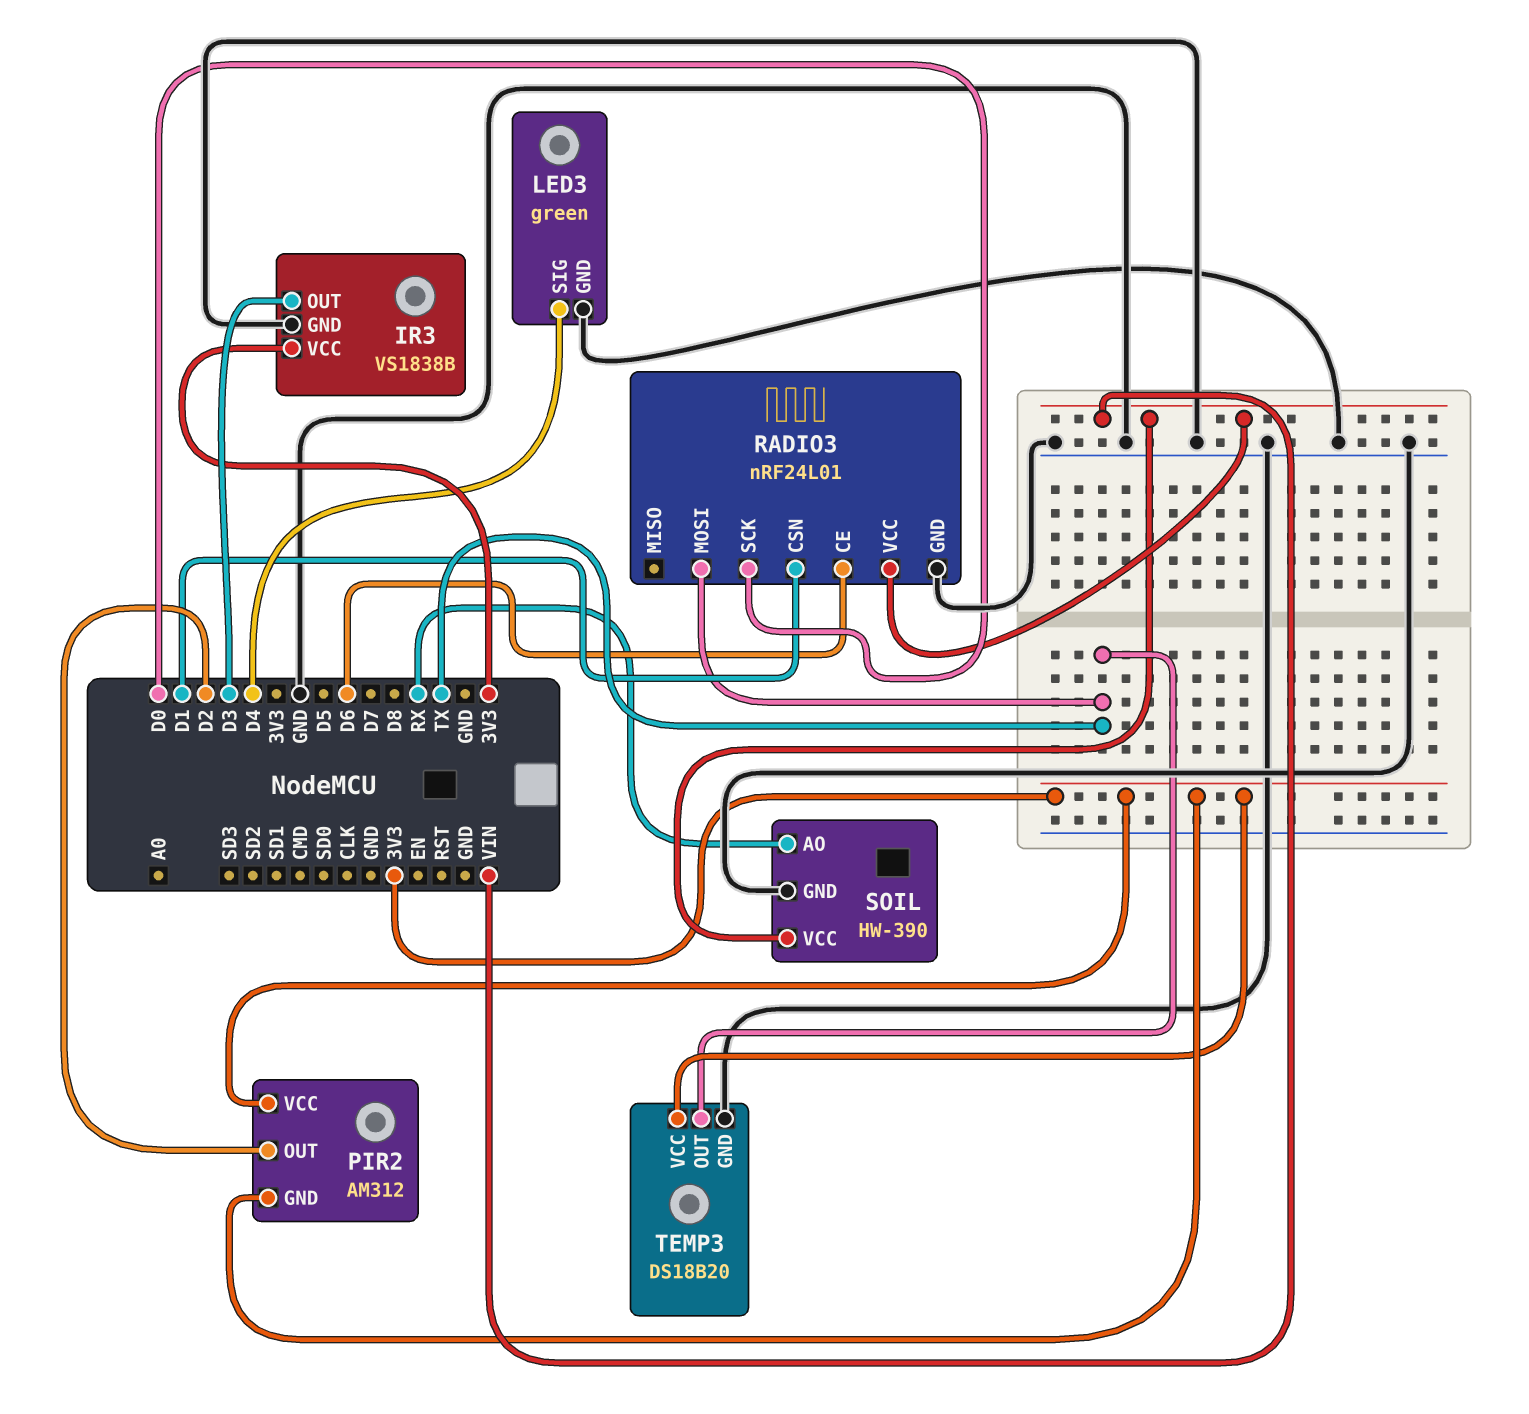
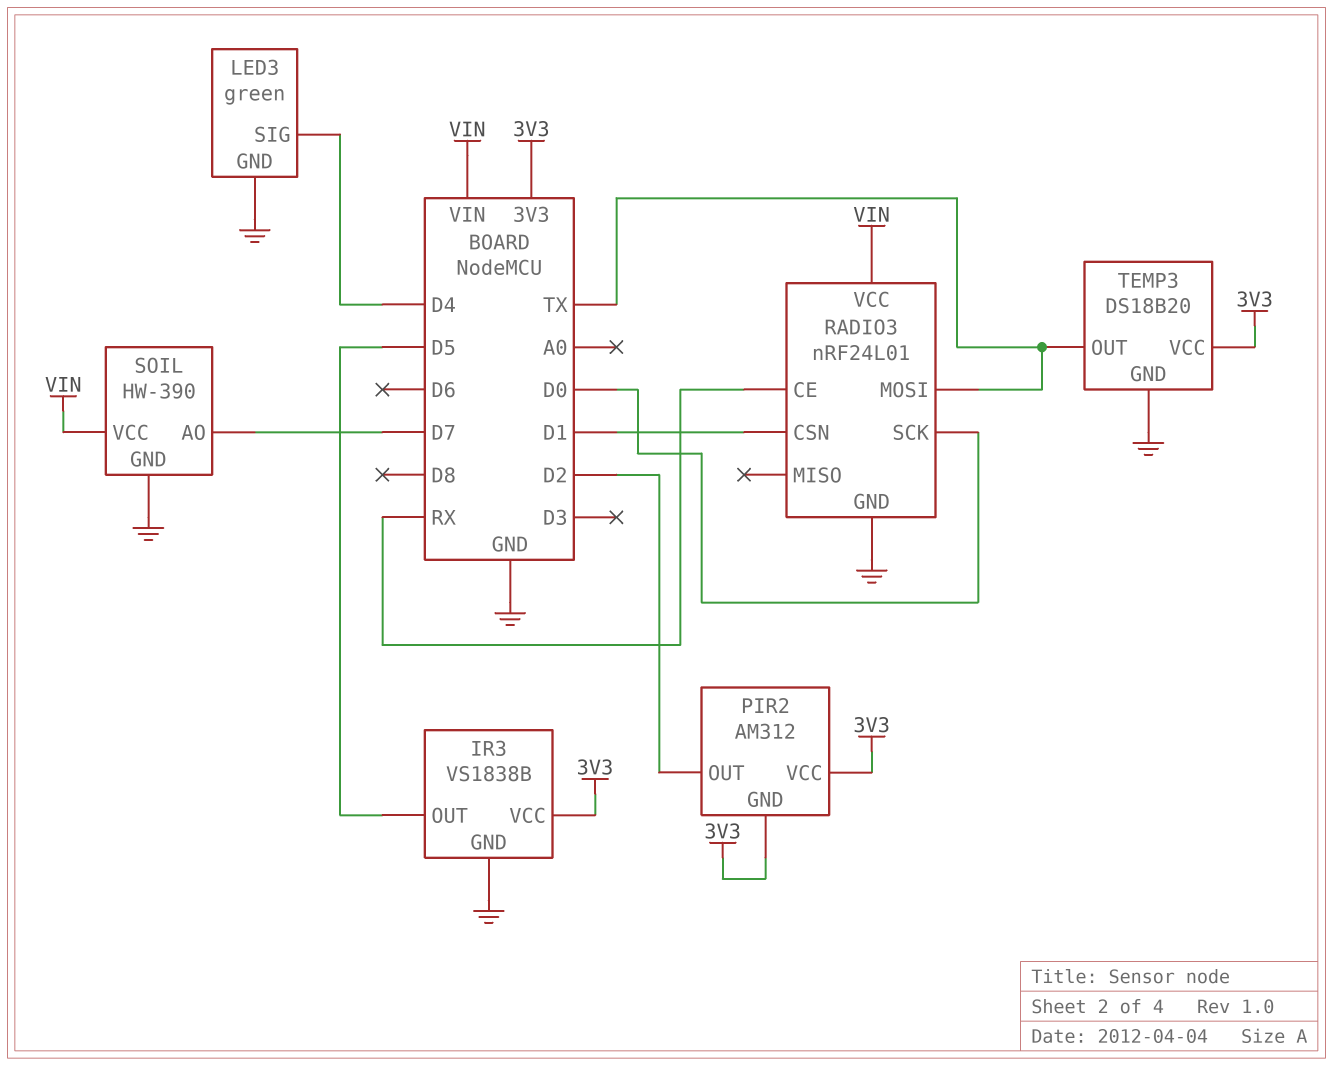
IR3 pin OUT: D3 -> D5
RADIO3 pin CE: D6 -> RX
SOIL pin AO: RX -> D7

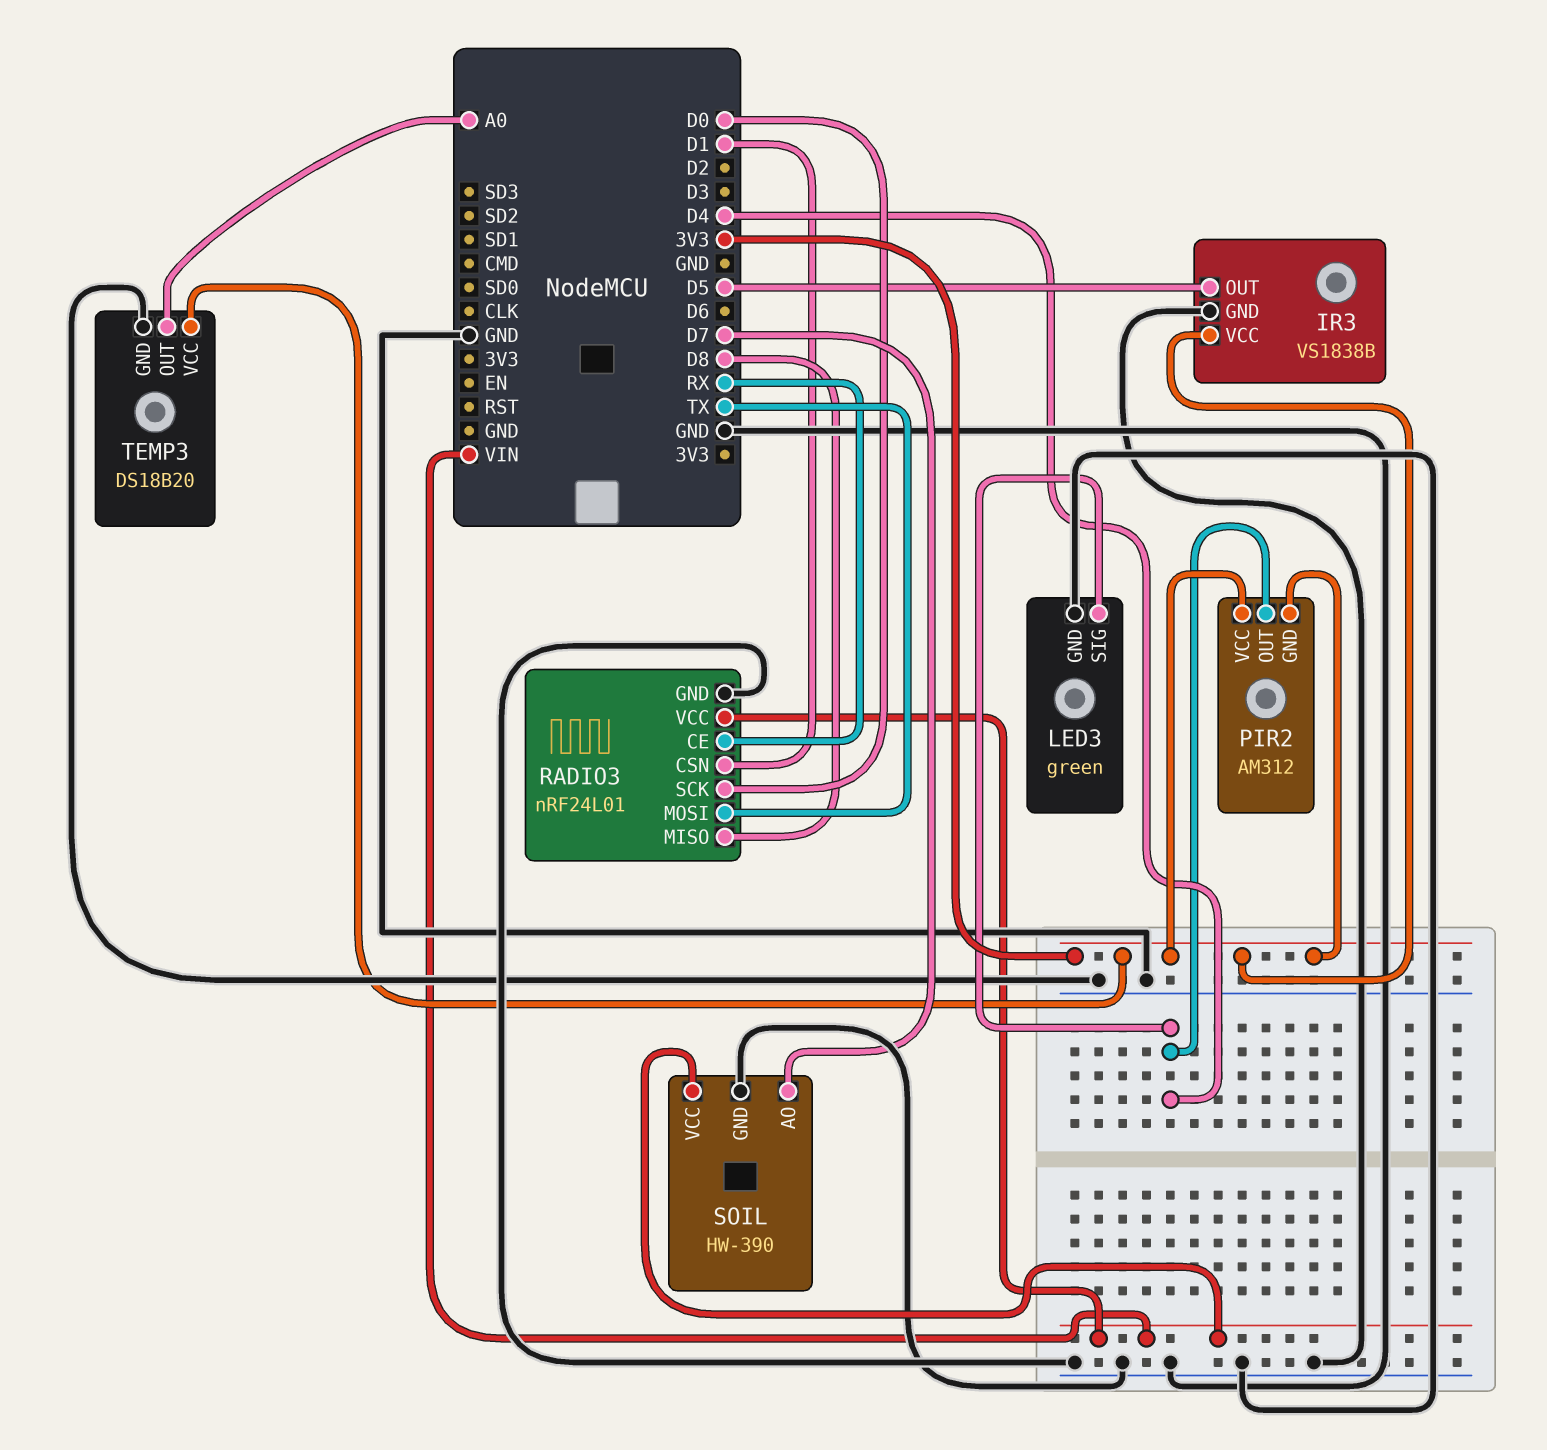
PIR2 pin OUT: D2 -> D4
RADIO3 pin MISO: none -> D8
TEMP3 pin OUT: TX -> A0

